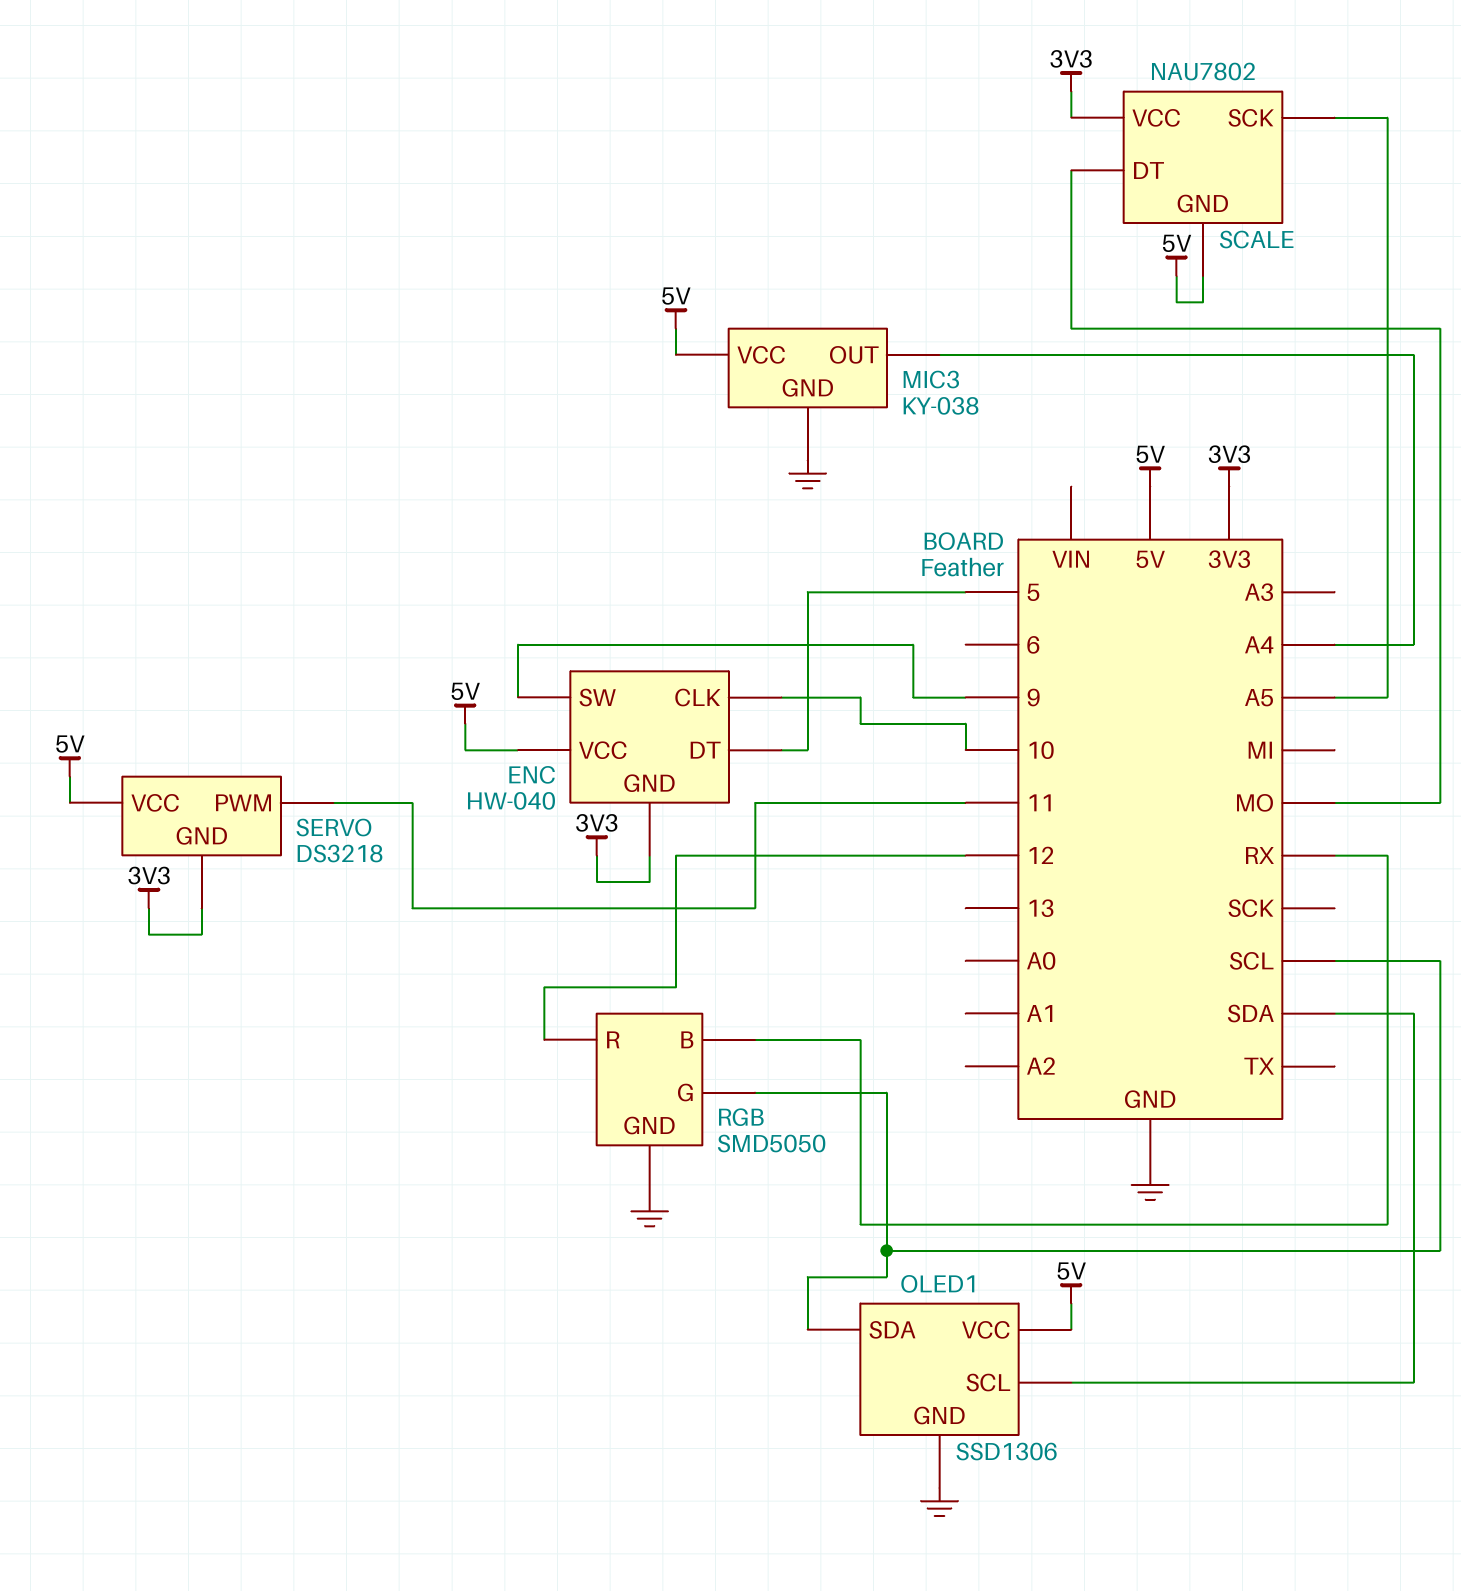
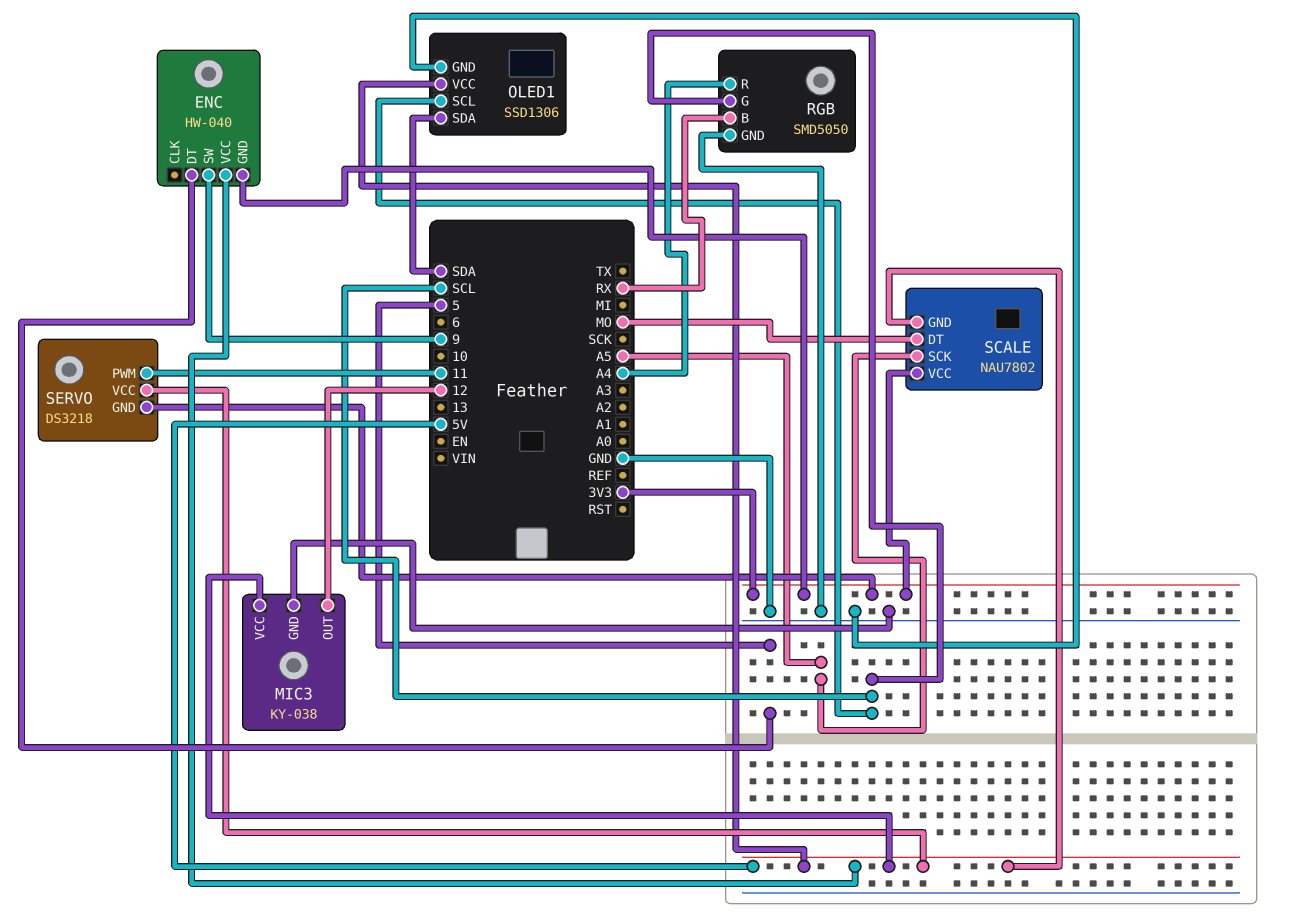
ENC pin CLK: 10 -> none
MIC3 pin OUT: A4 -> 12
OLED1 pin SCL: SDA -> SCL
OLED1 pin SDA: SCL -> SDA
RGB pin R: 12 -> A4

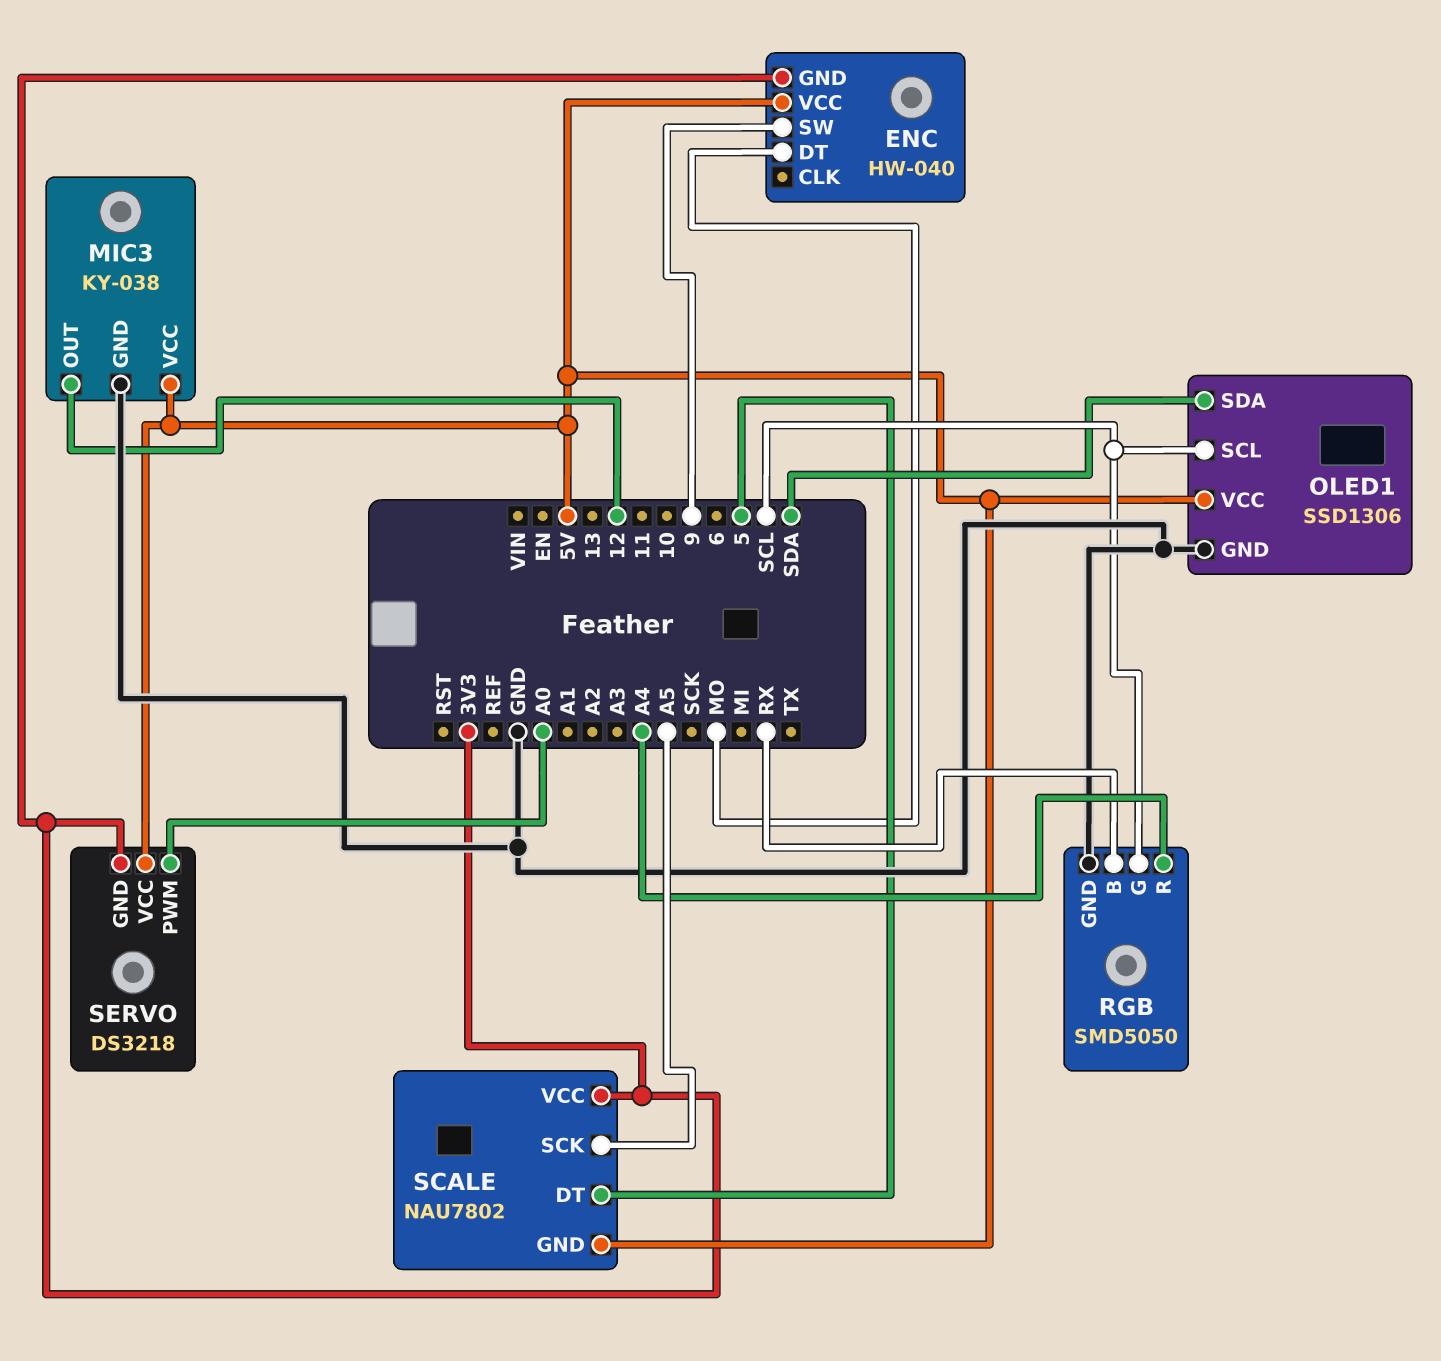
ENC pin DT: 5 -> MO
SCALE pin DT: MO -> 5
SERVO pin PWM: 11 -> A0

